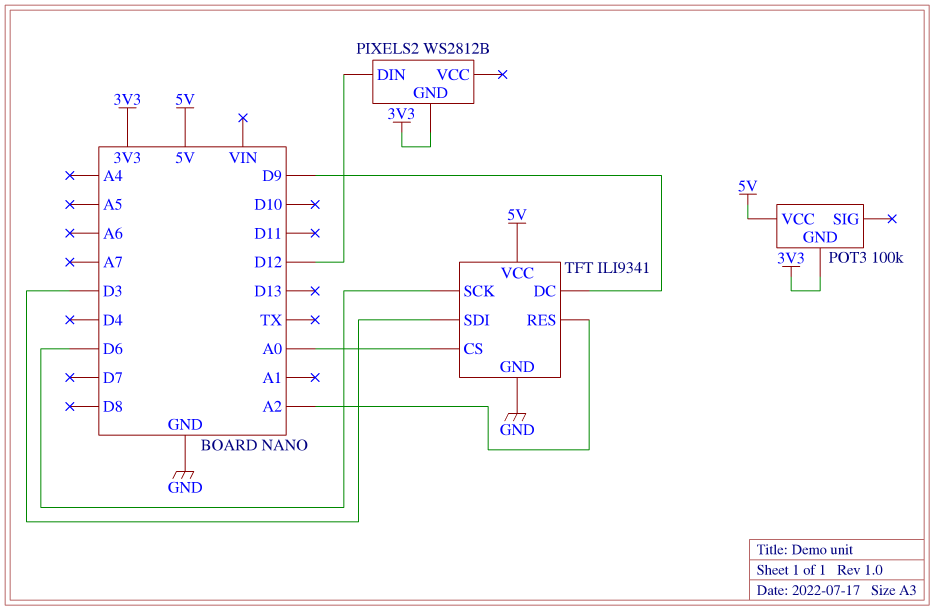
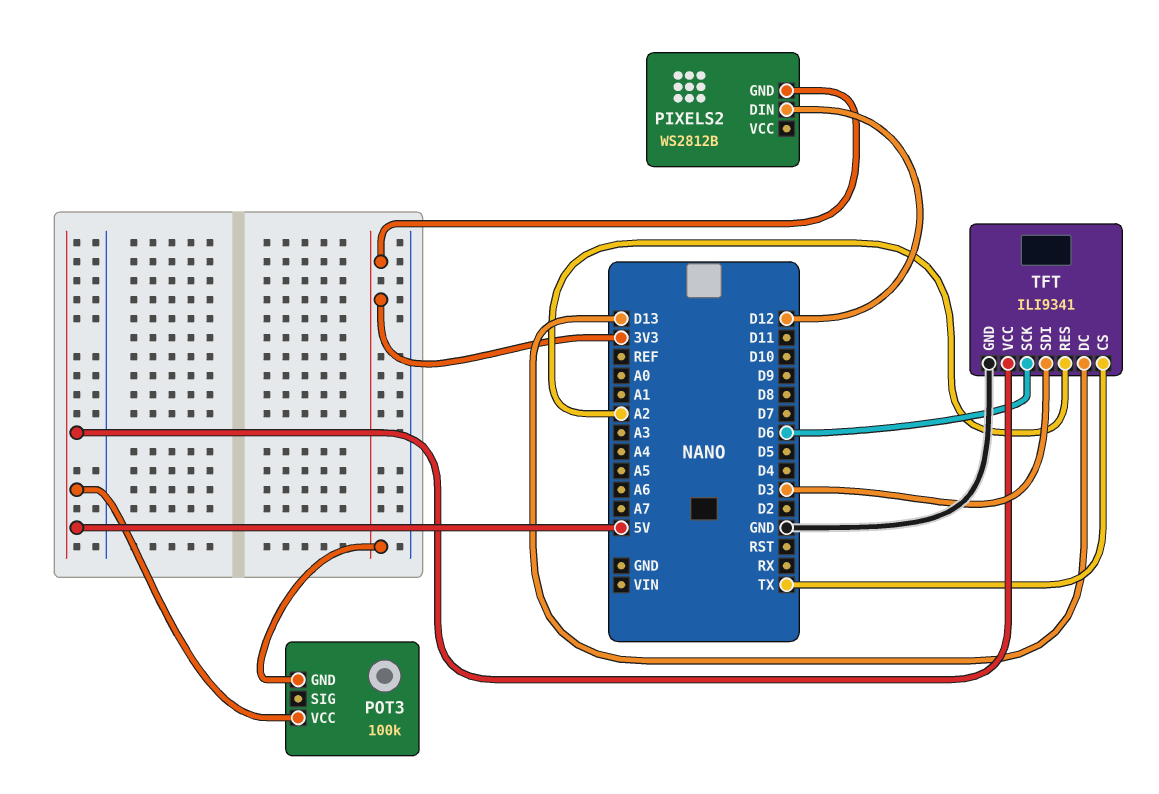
TFT pin CS: A0 -> TX
TFT pin DC: D9 -> D13

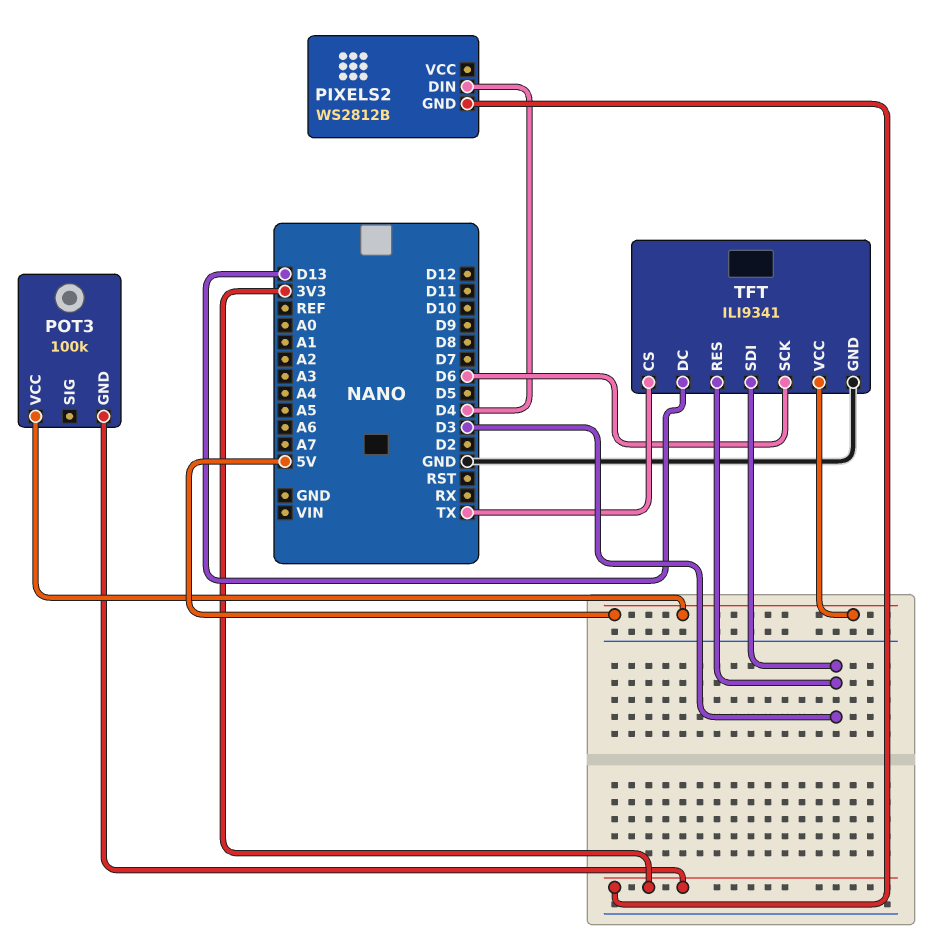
PIXELS2 pin DIN: D12 -> D4
TFT pin RES: A2 -> D3

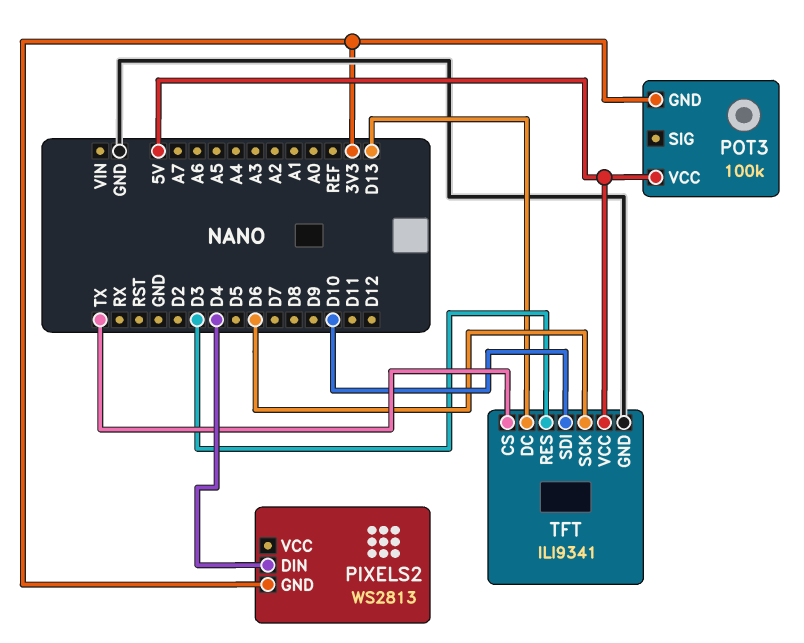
PIXELS2: WS2812B -> WS2813
TFT pin SDI: D3 -> D10

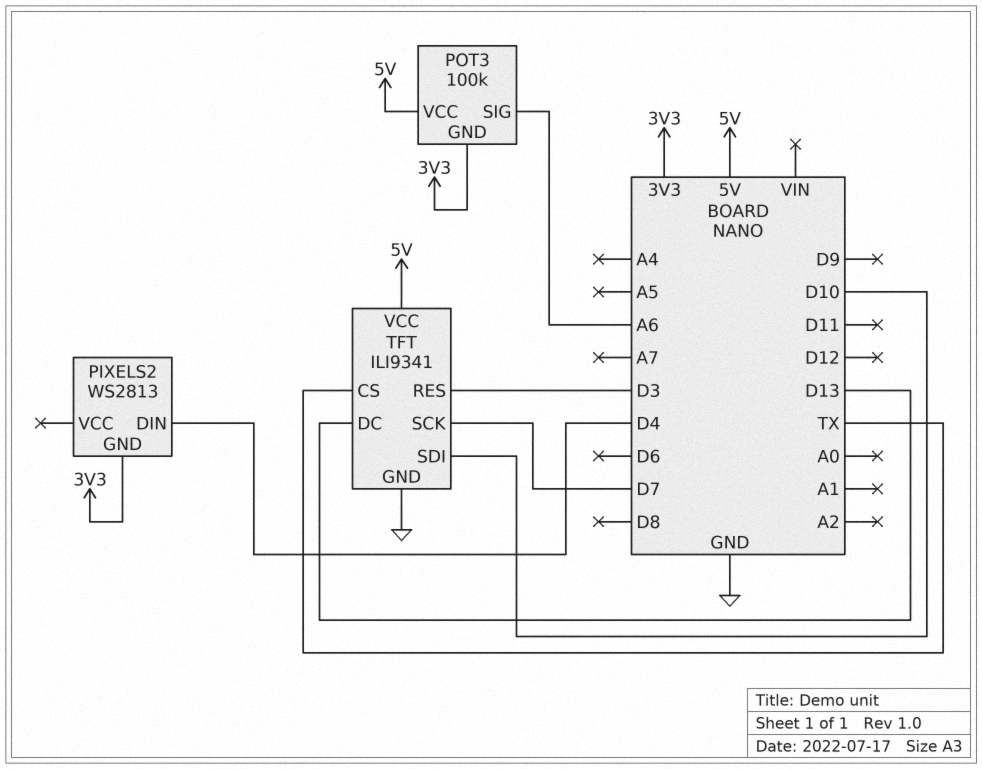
POT3 pin SIG: none -> A6
TFT pin SCK: D6 -> D7

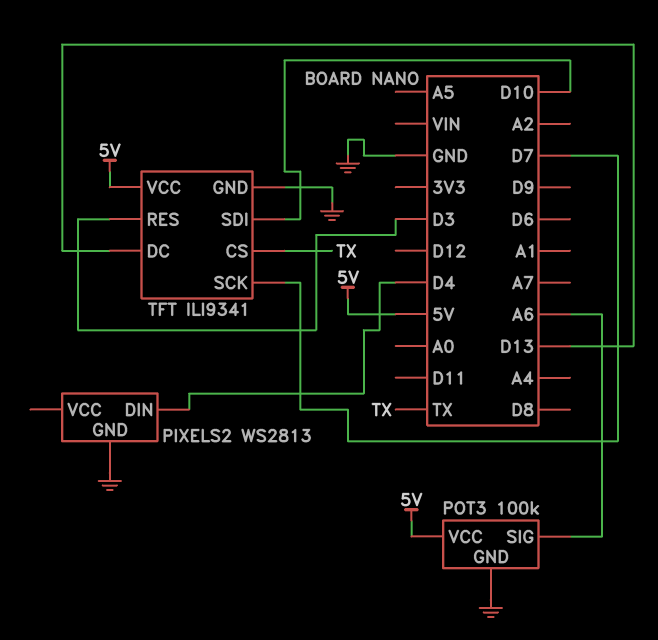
PIXELS2 pin GND: 3V3 -> GND
POT3 pin GND: 3V3 -> GND

